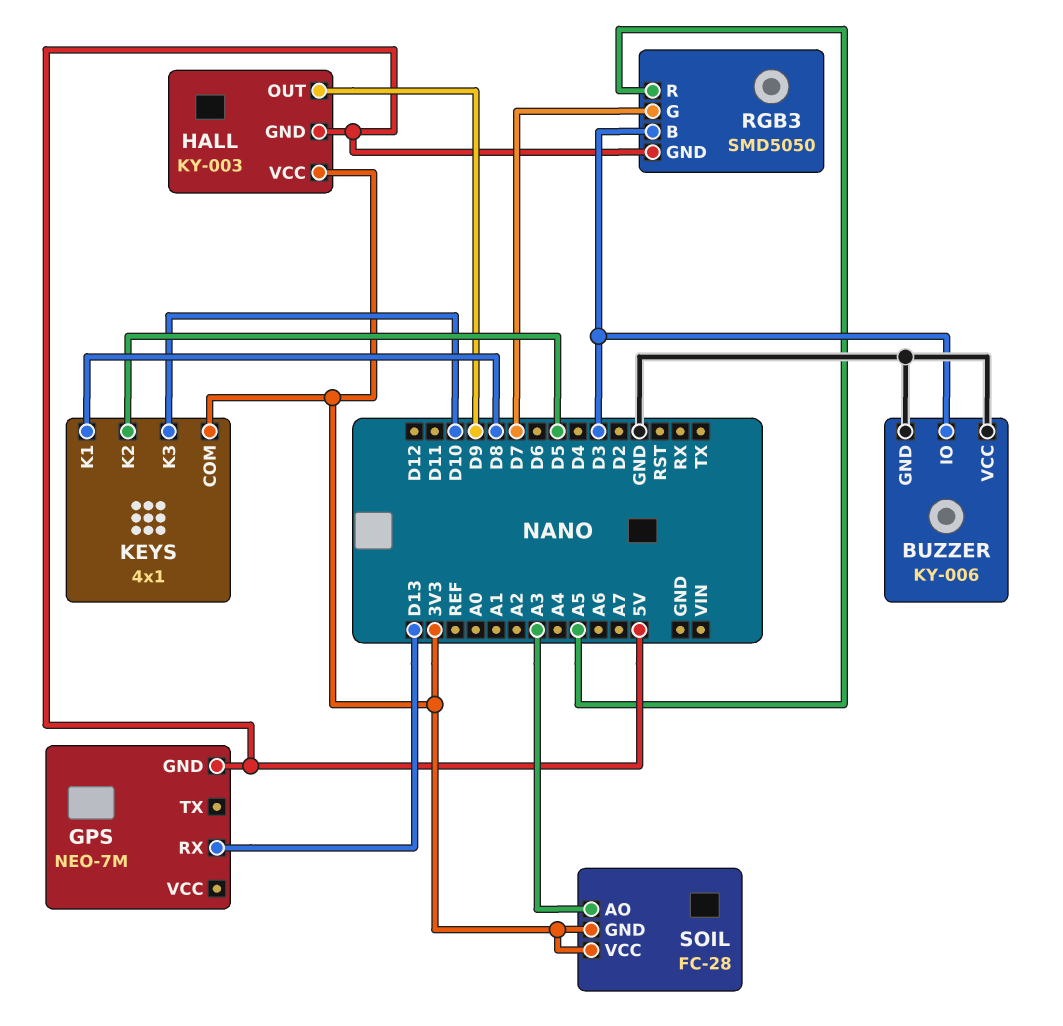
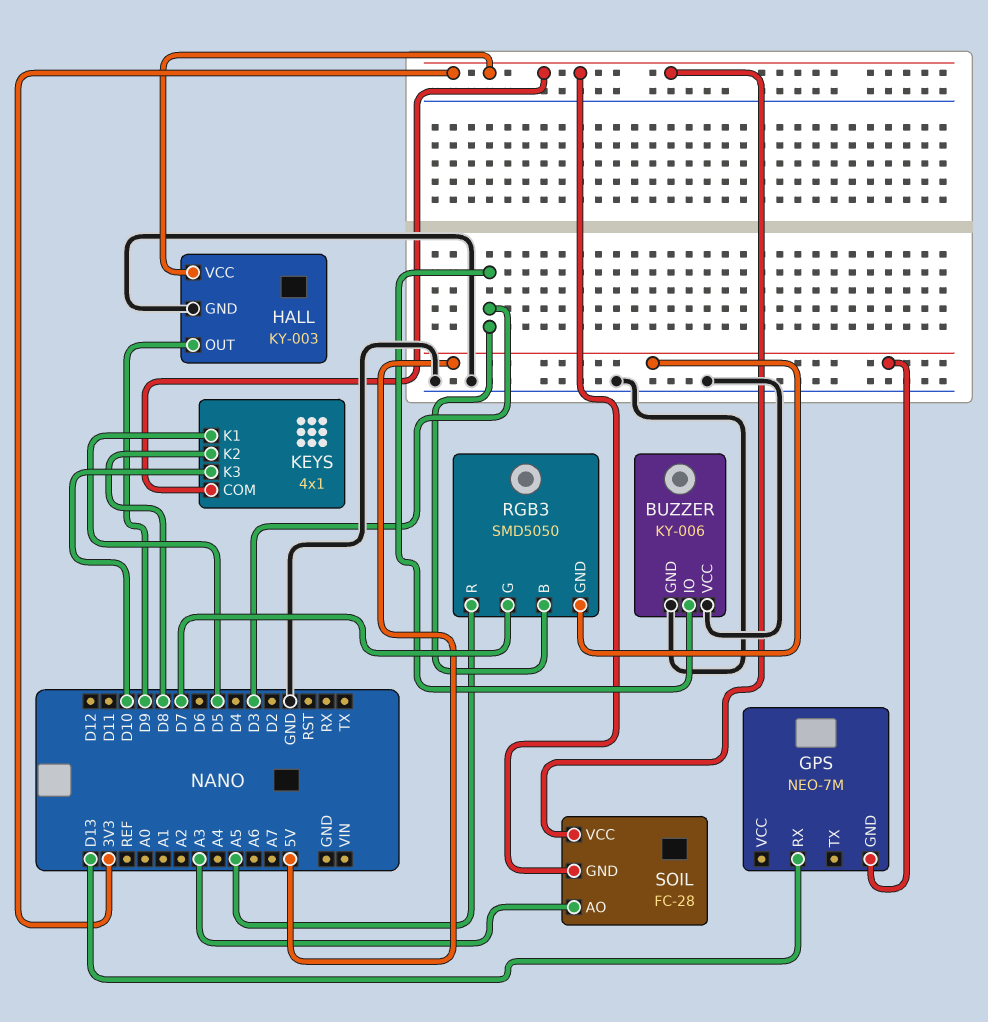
HALL pin GND: 5V -> GND
KEYS pin K1: D8 -> D5
KEYS pin K2: D5 -> D8

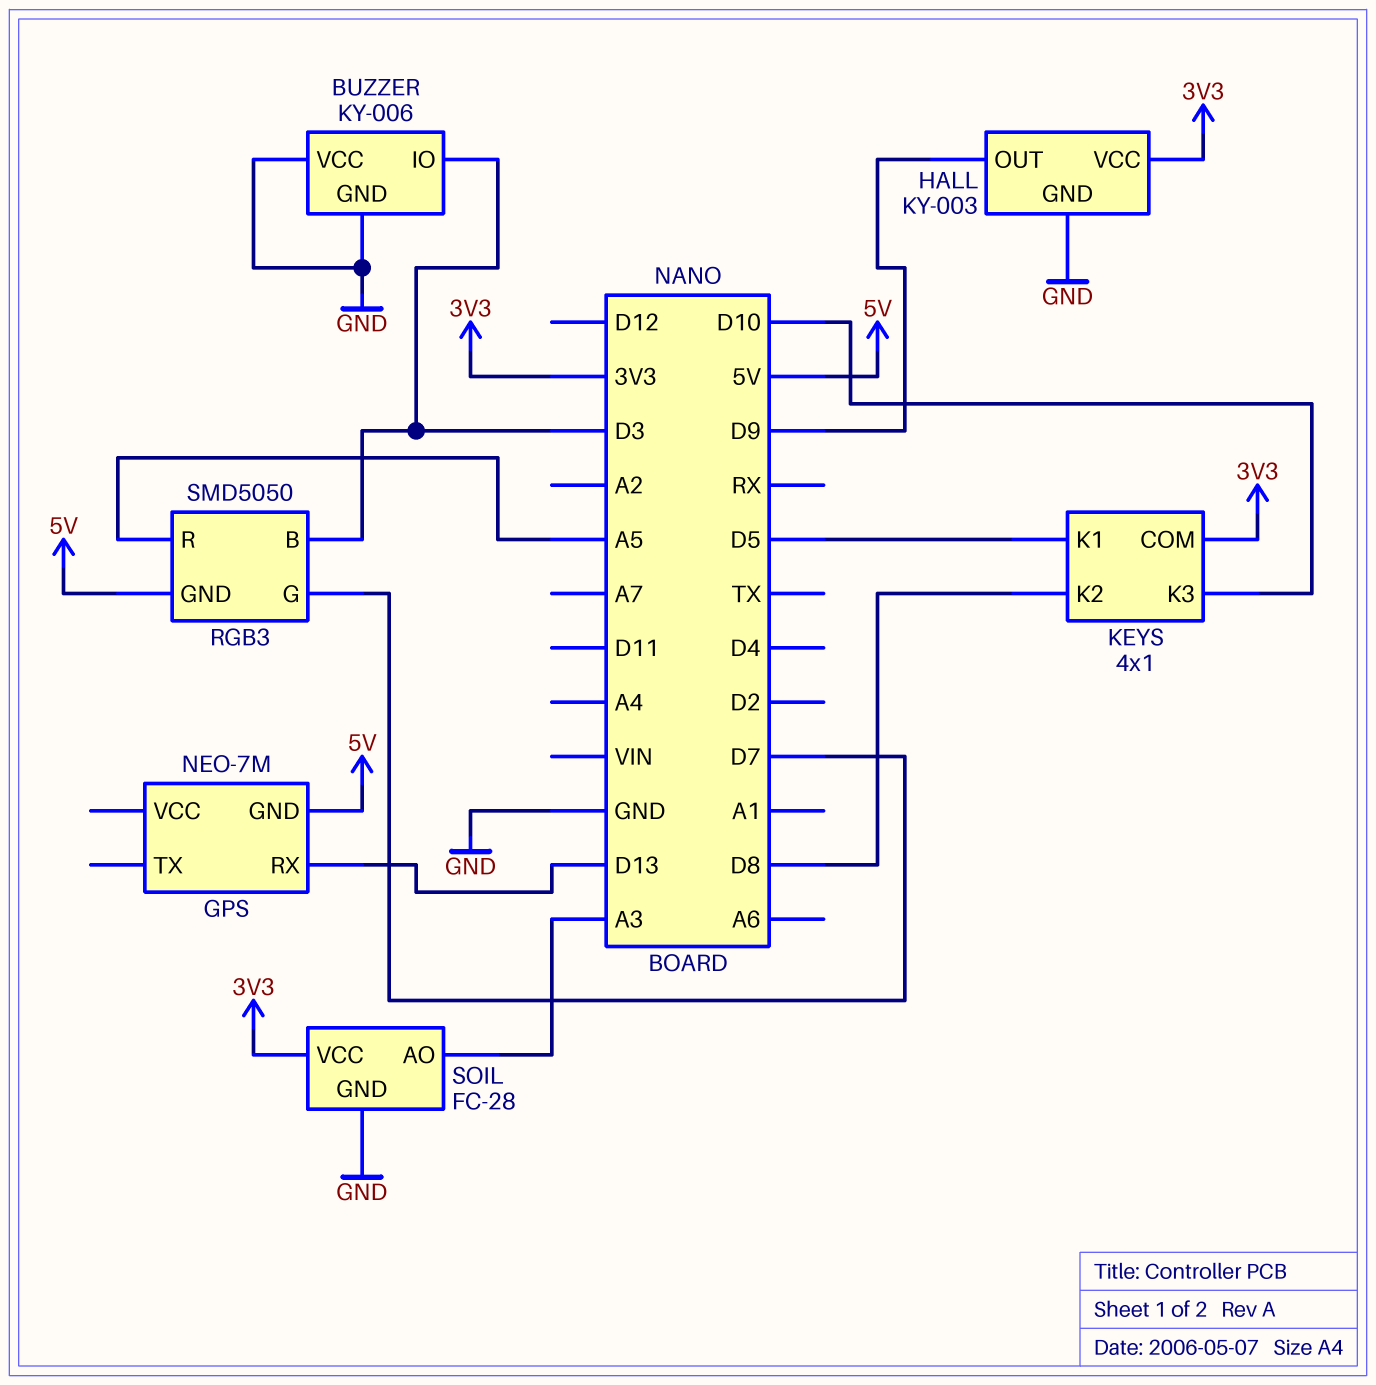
SOIL pin GND: 3V3 -> GND

